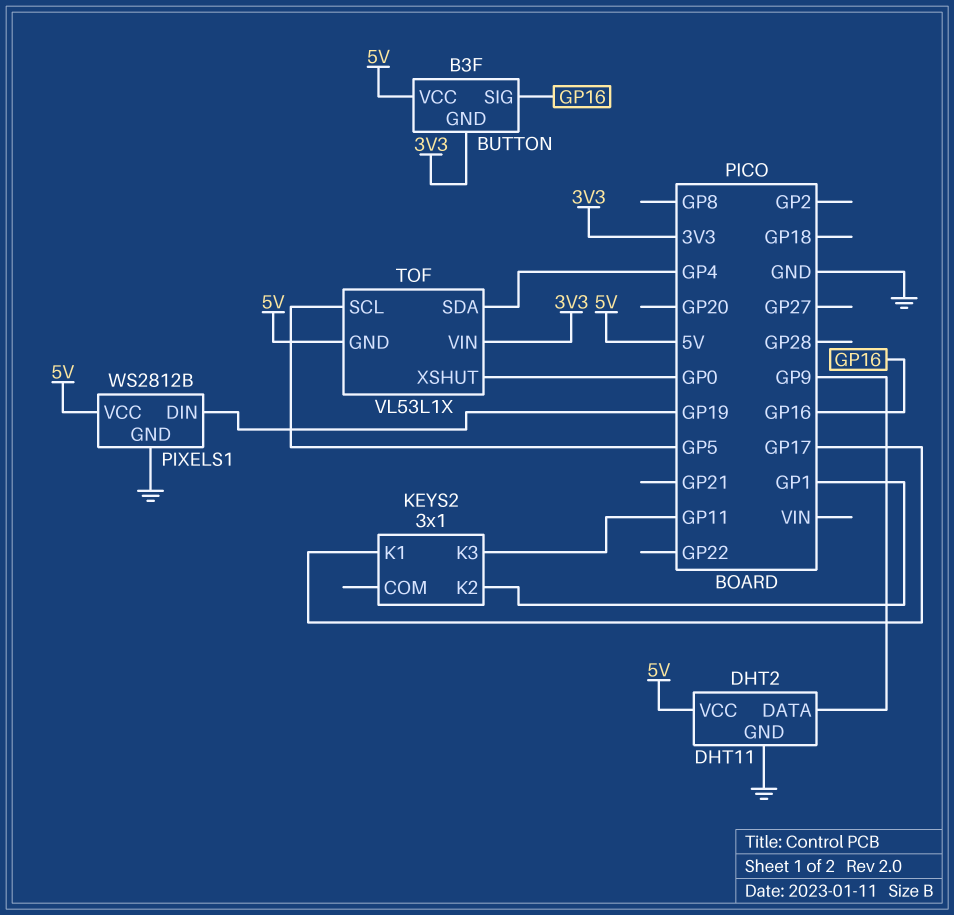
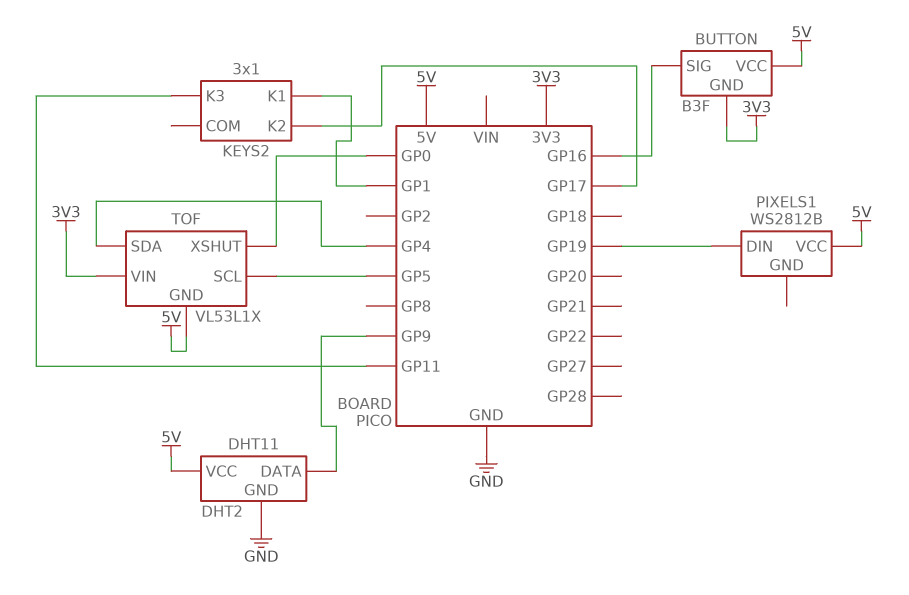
KEYS2 pin K1: GP17 -> GP1
KEYS2 pin K2: GP1 -> GP17
PIXELS1 pin GND: GND -> none

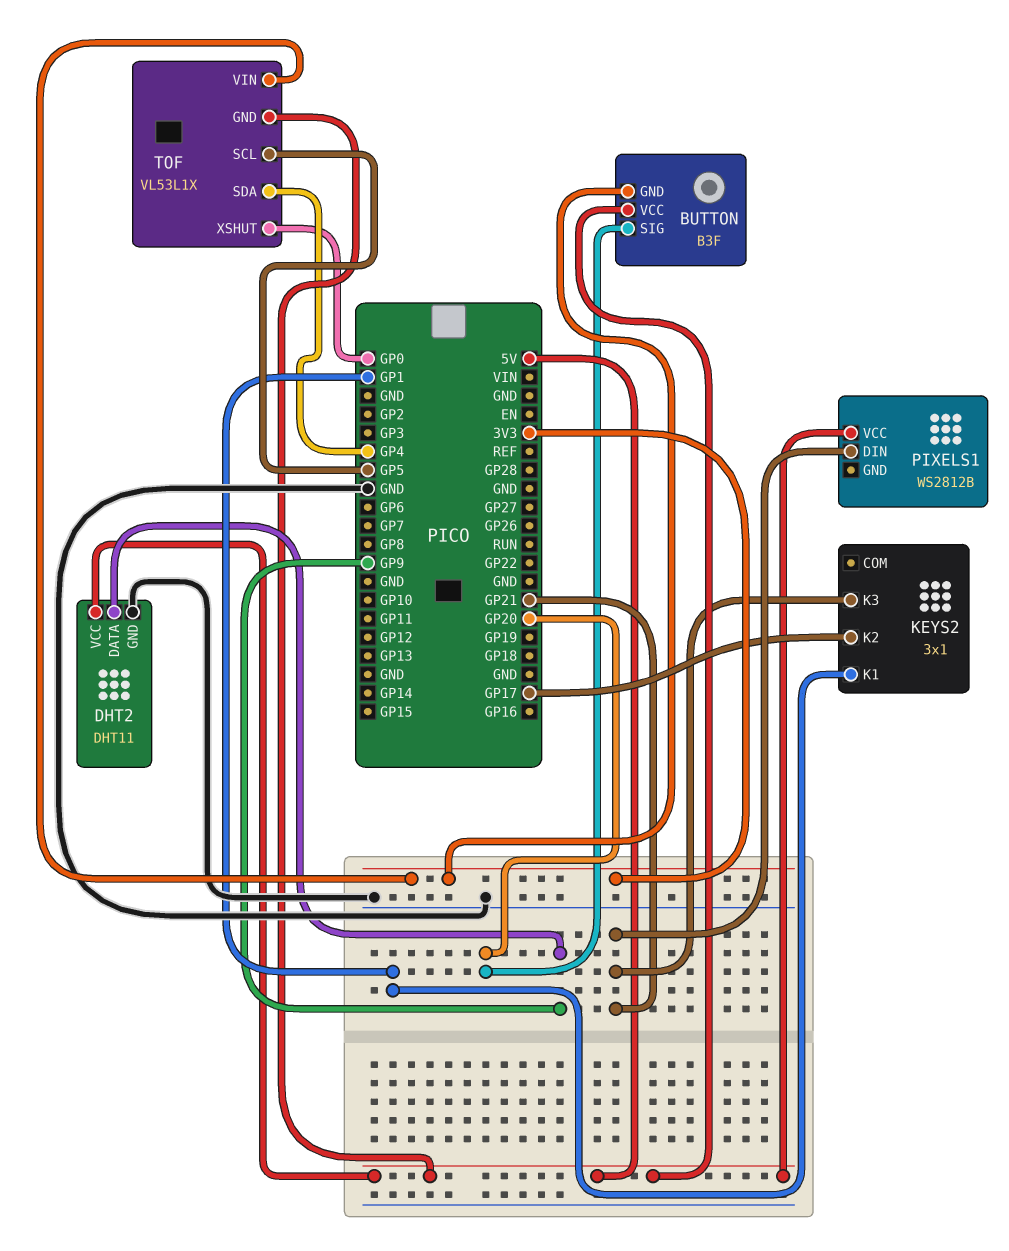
BUTTON pin SIG: GP16 -> GP20
KEYS2 pin K3: GP11 -> GP21
PIXELS1 pin DIN: GP19 -> GP21

